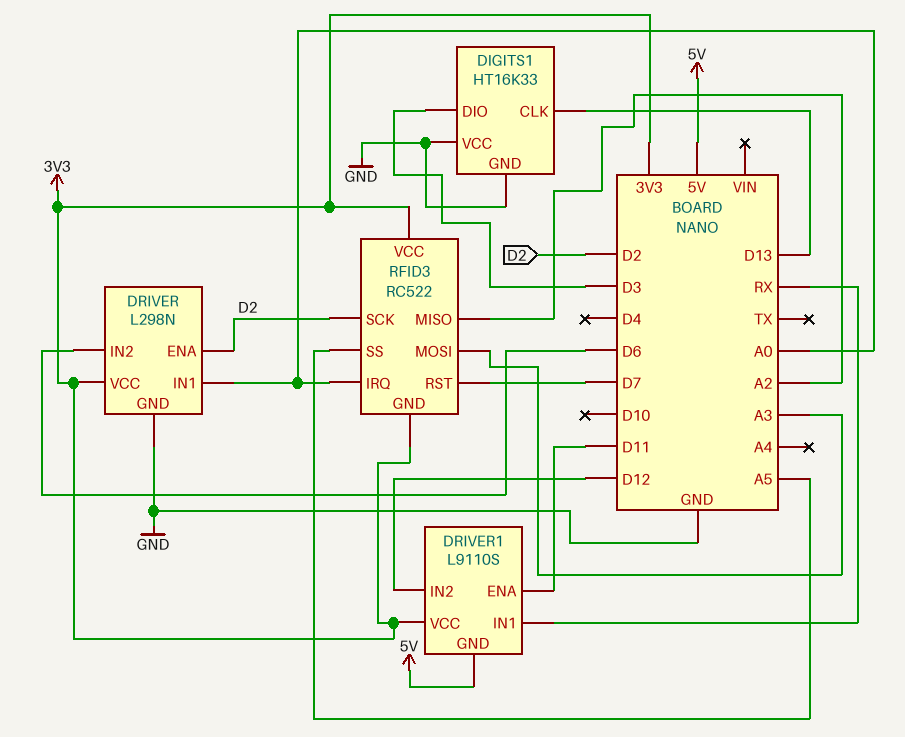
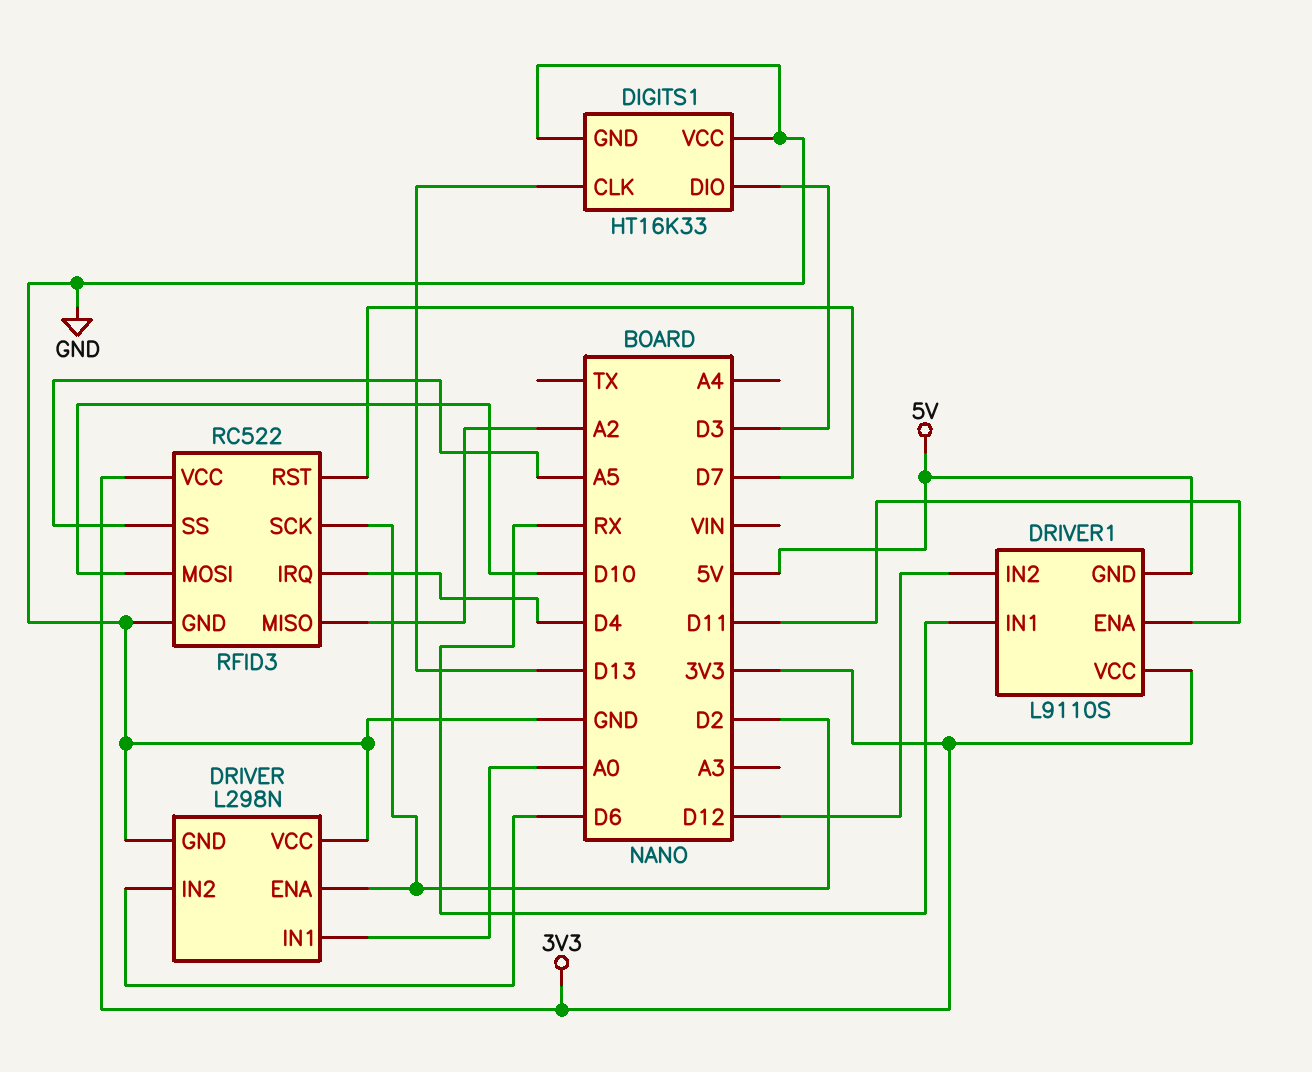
DRIVER pin VCC: 3V3 -> GND
RFID3 pin GND: 3V3 -> GND
RFID3 pin IRQ: A0 -> D4
RFID3 pin MOSI: A3 -> D10

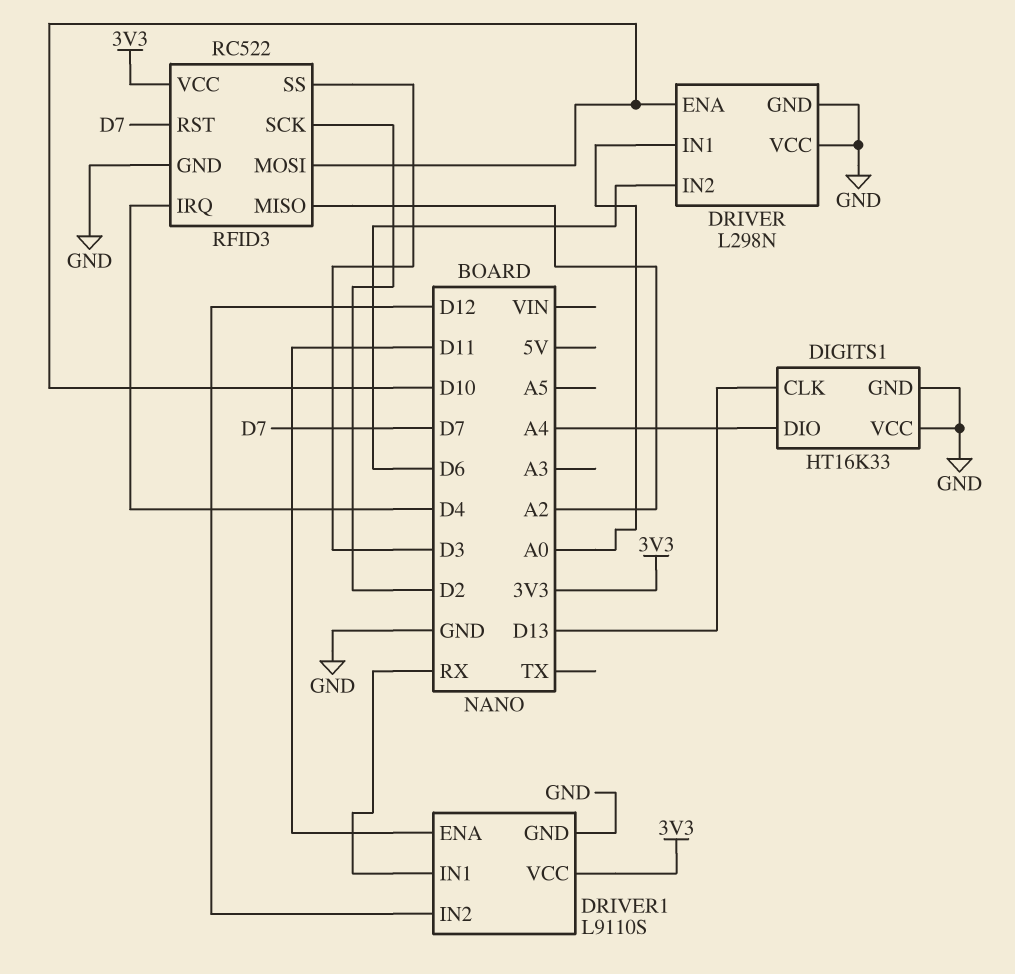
DIGITS1 pin DIO: D3 -> A4
DRIVER pin ENA: D2 -> D10
DRIVER1 pin GND: 5V -> GND
RFID3 pin SS: A5 -> D3

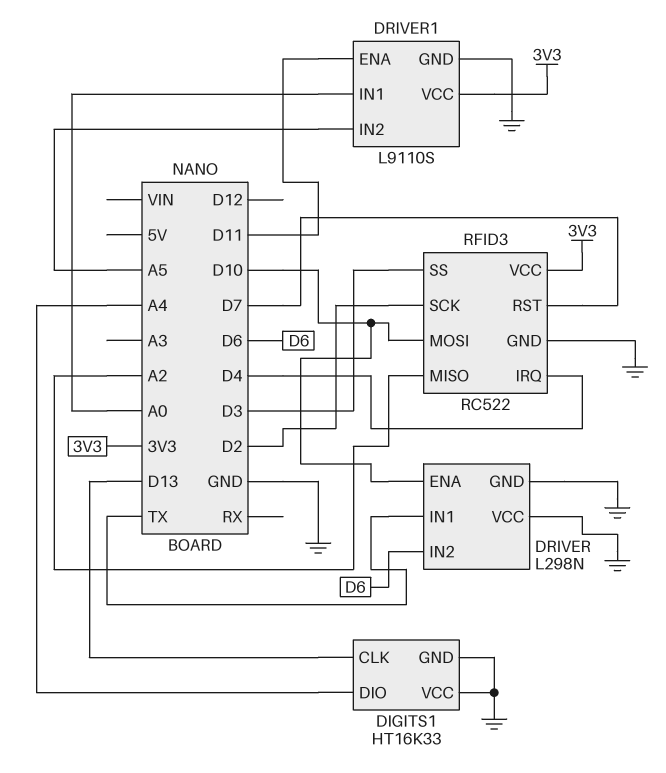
DRIVER pin IN1: A0 -> TX
DRIVER1 pin IN1: RX -> A0
DRIVER1 pin IN2: D12 -> A5

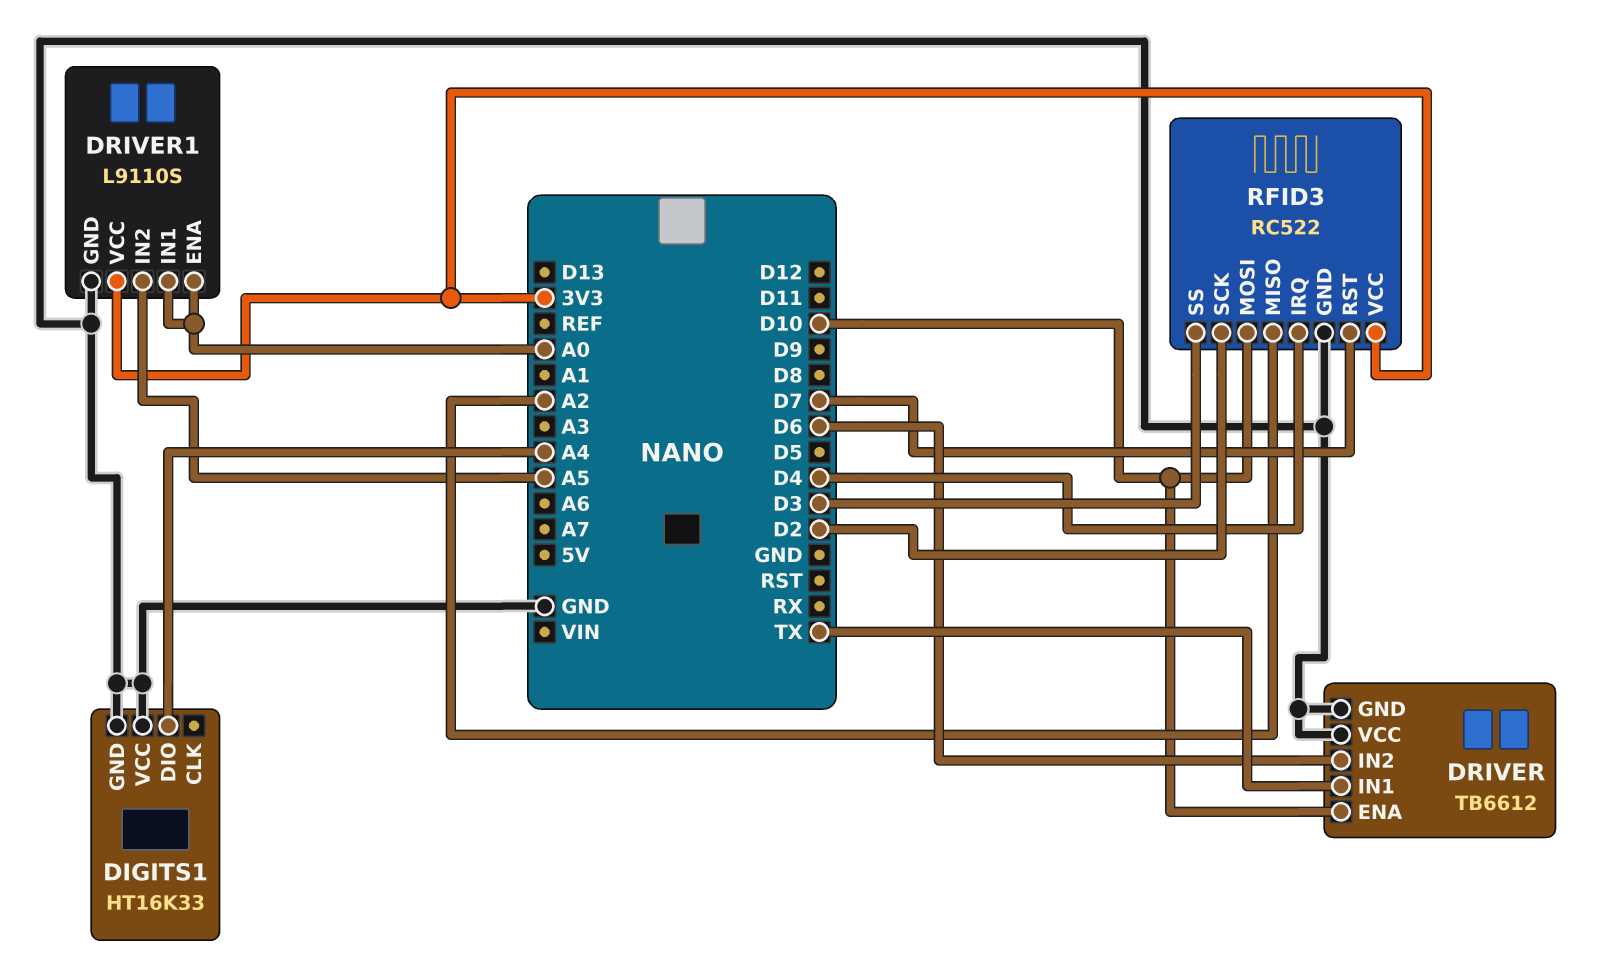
DIGITS1 pin CLK: D13 -> none
DRIVER: L298N -> TB6612
DRIVER1 pin ENA: D11 -> A0

